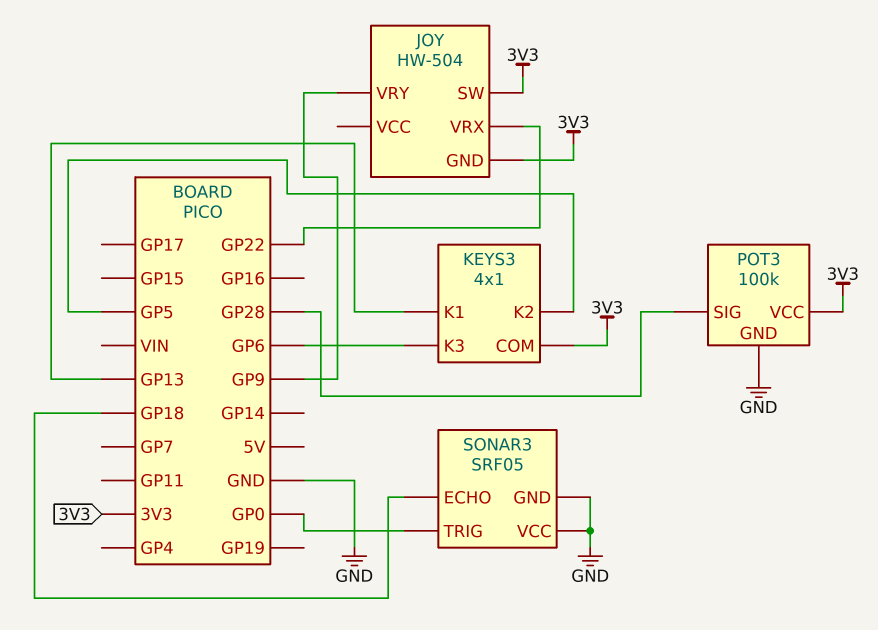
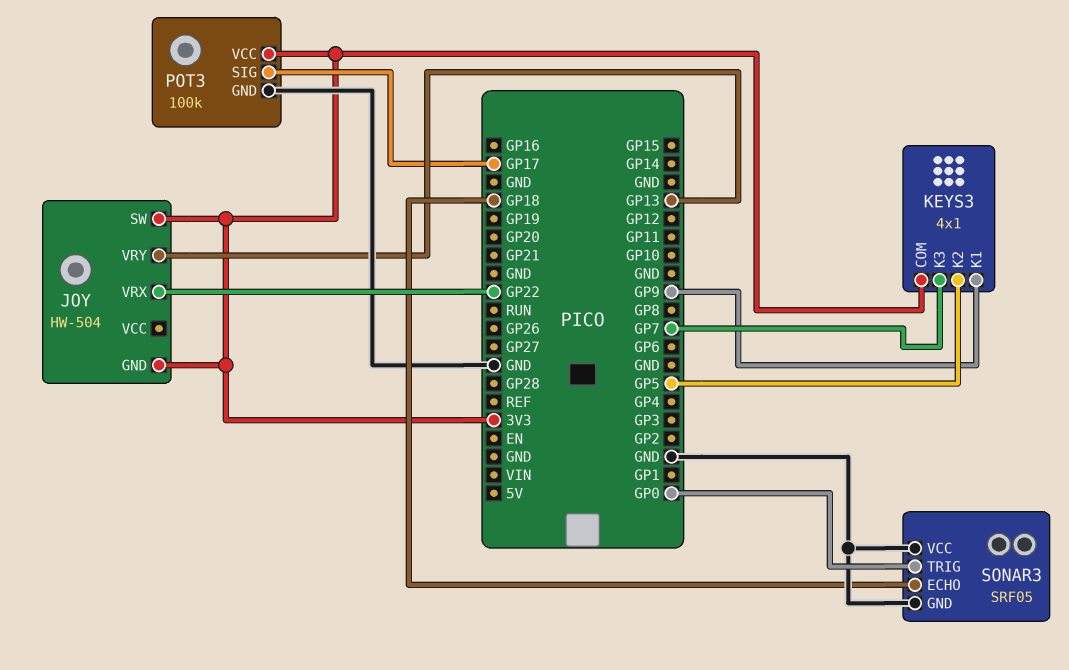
JOY pin VRY: GP9 -> GP13
KEYS3 pin K1: GP13 -> GP9
KEYS3 pin K3: GP6 -> GP7
POT3 pin SIG: GP28 -> GP17

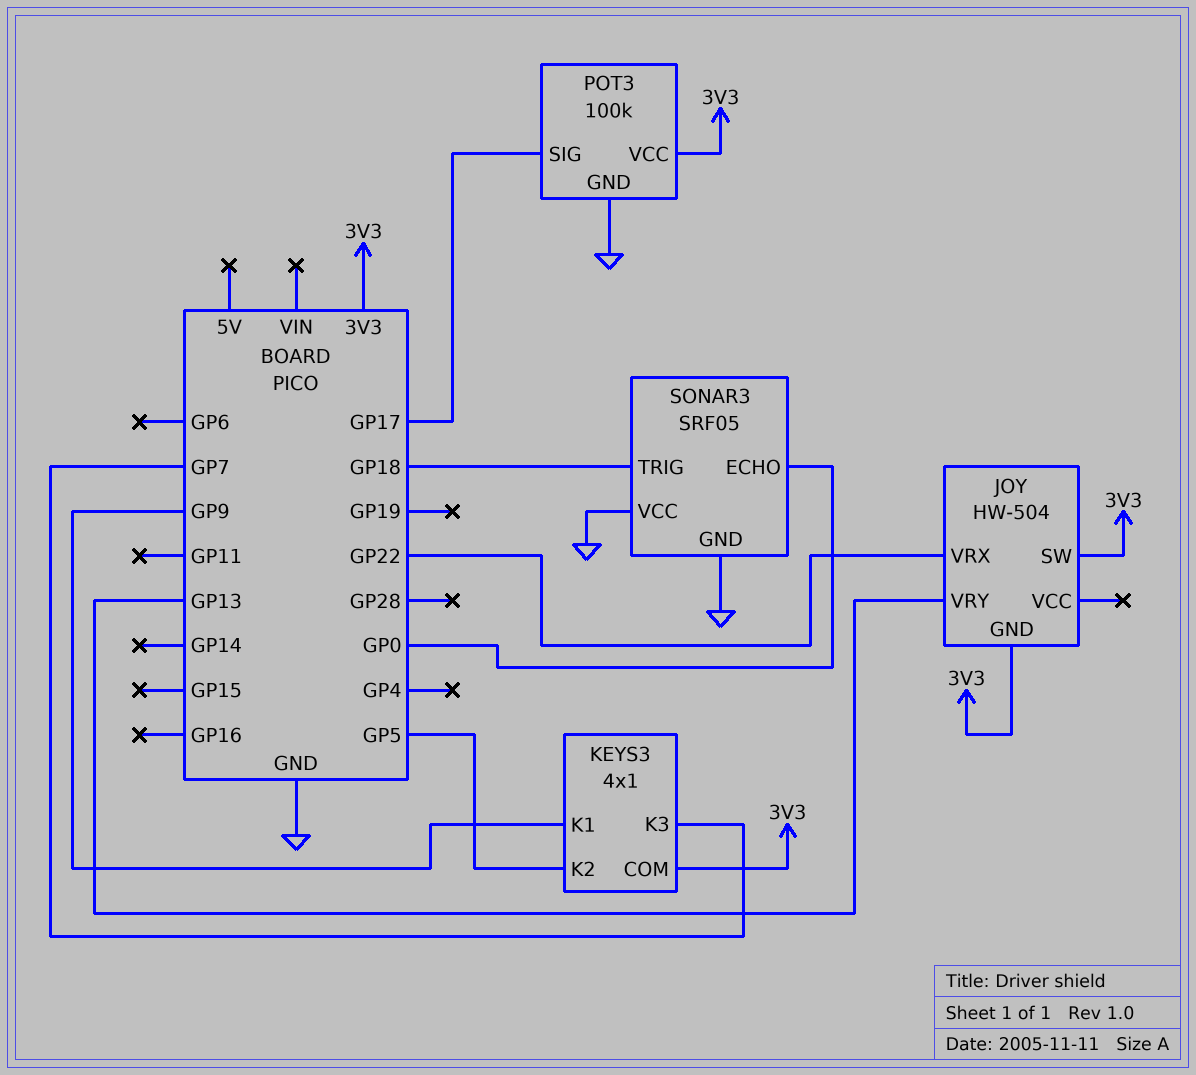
SONAR3 pin ECHO: GP18 -> GP0
SONAR3 pin TRIG: GP0 -> GP18

